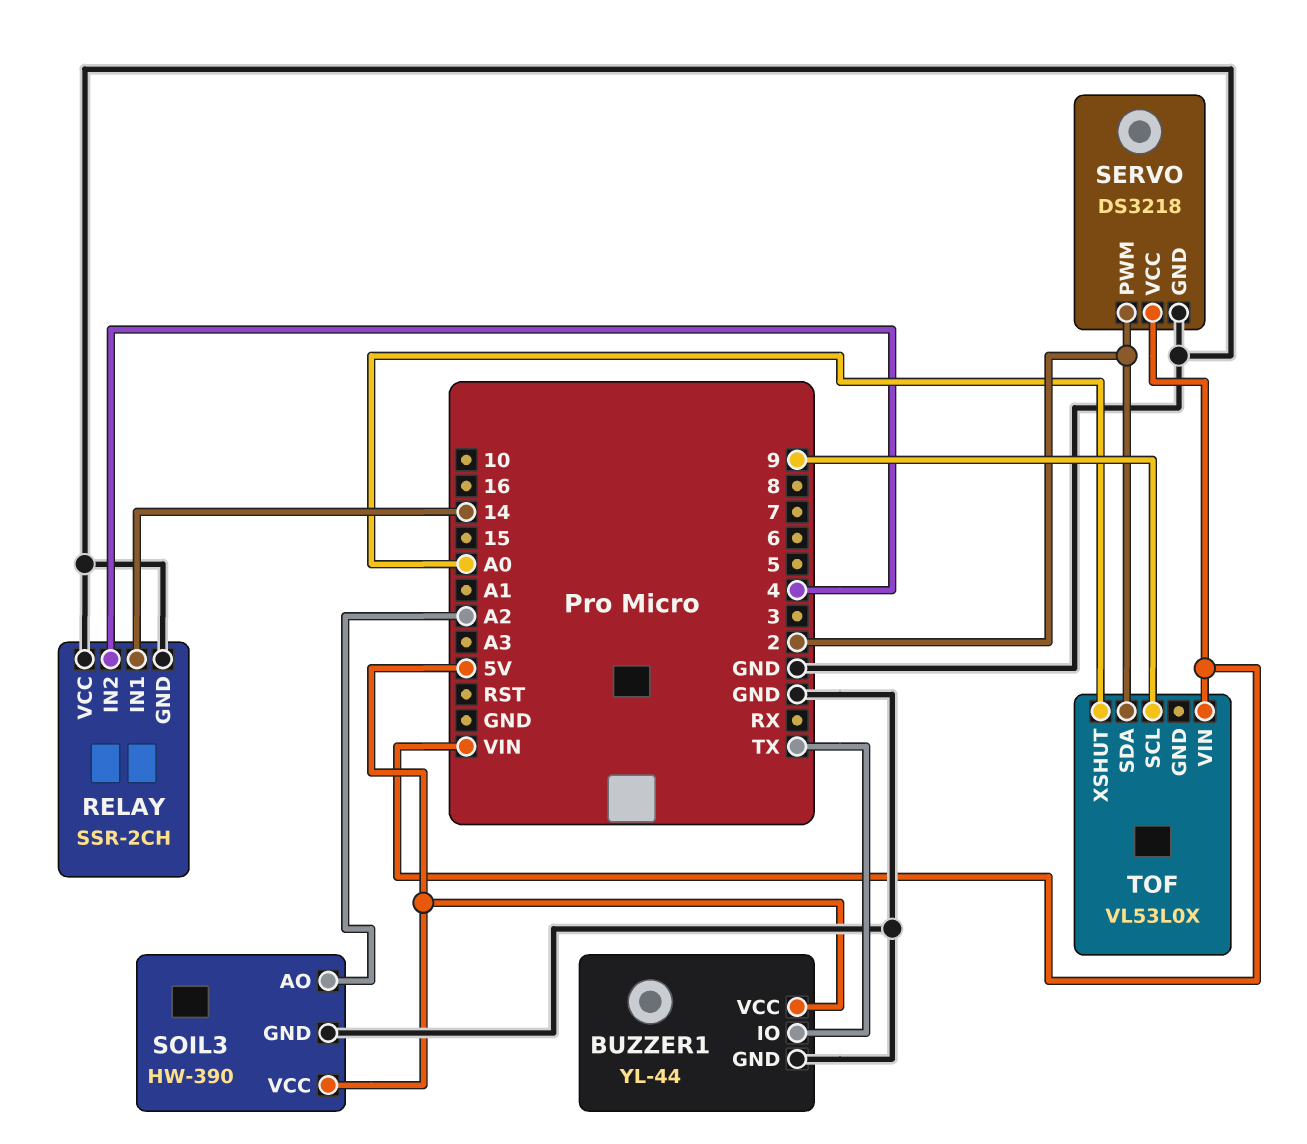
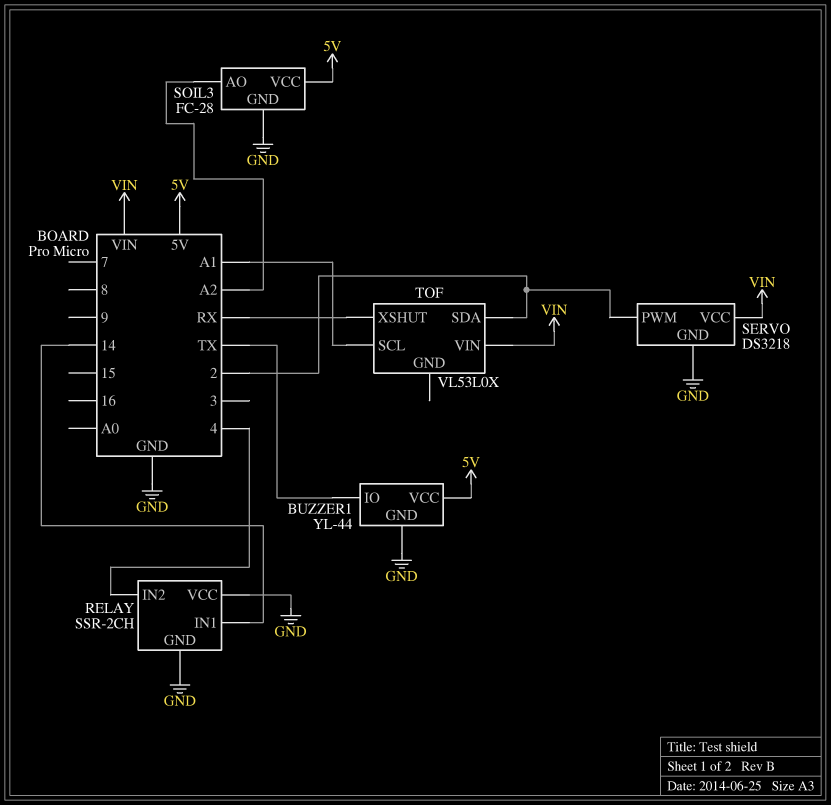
SOIL3: HW-390 -> FC-28
TOF pin SCL: 9 -> A1
TOF pin XSHUT: A0 -> RX

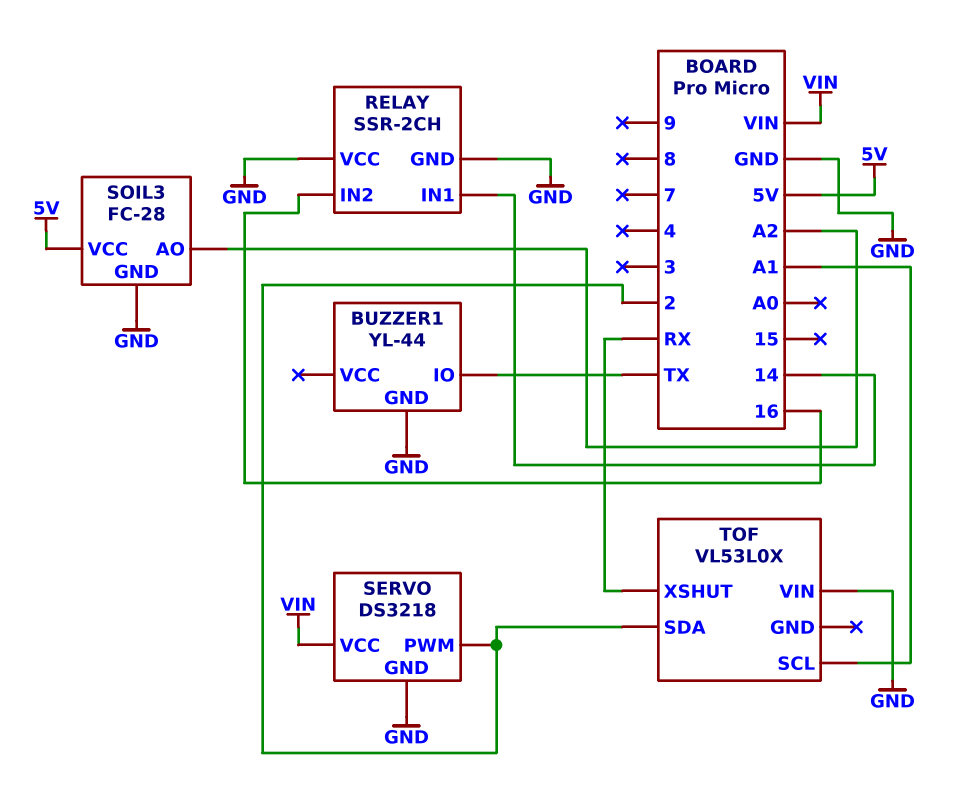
BUZZER1 pin VCC: 5V -> none
RELAY pin IN2: 4 -> 16
TOF pin VIN: VIN -> GND

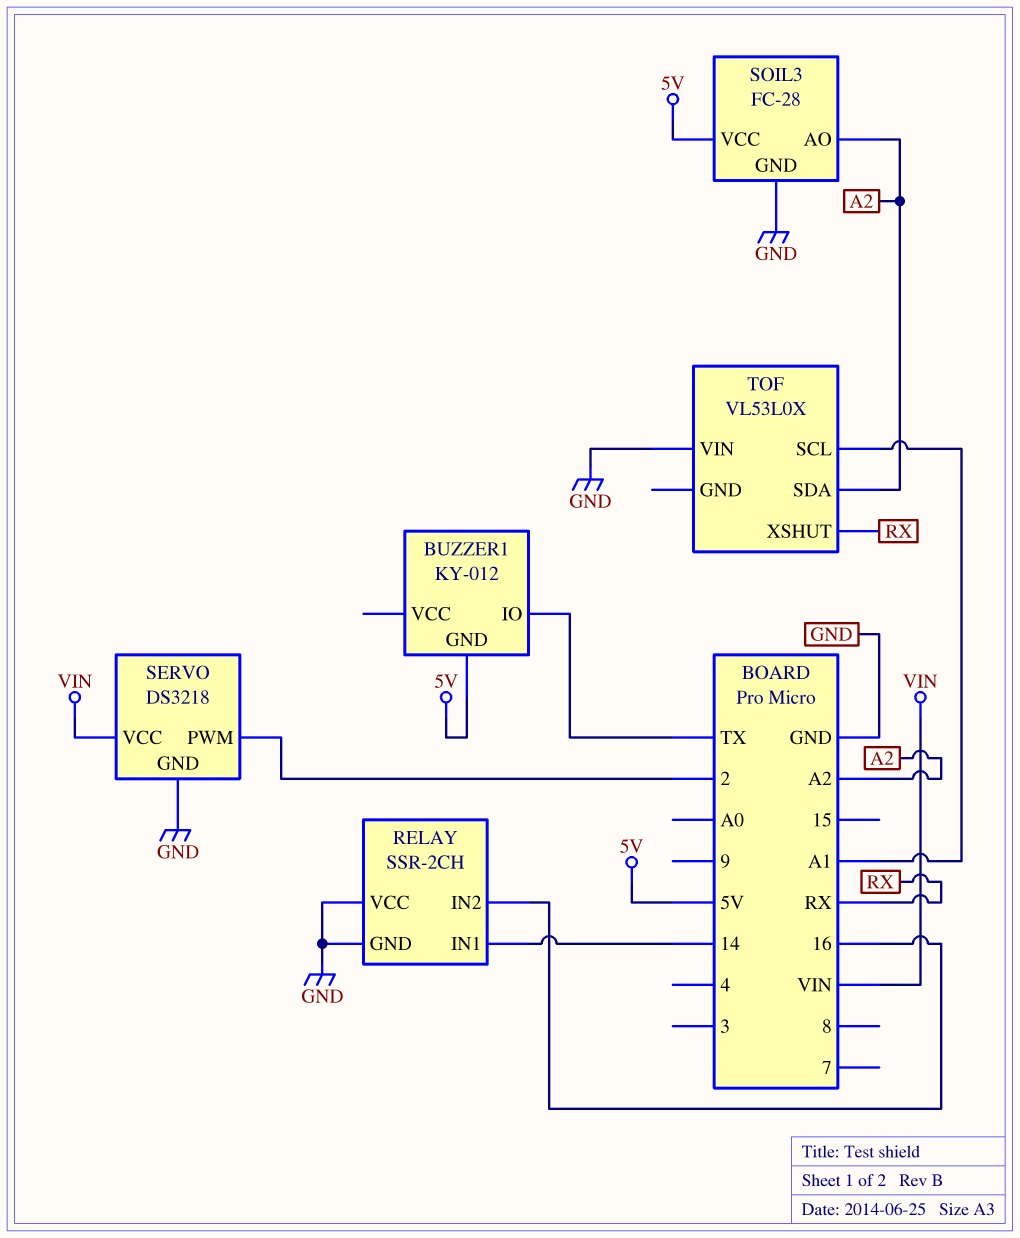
BUZZER1: YL-44 -> KY-012
BUZZER1 pin GND: GND -> 5V
TOF pin SDA: 2 -> A2

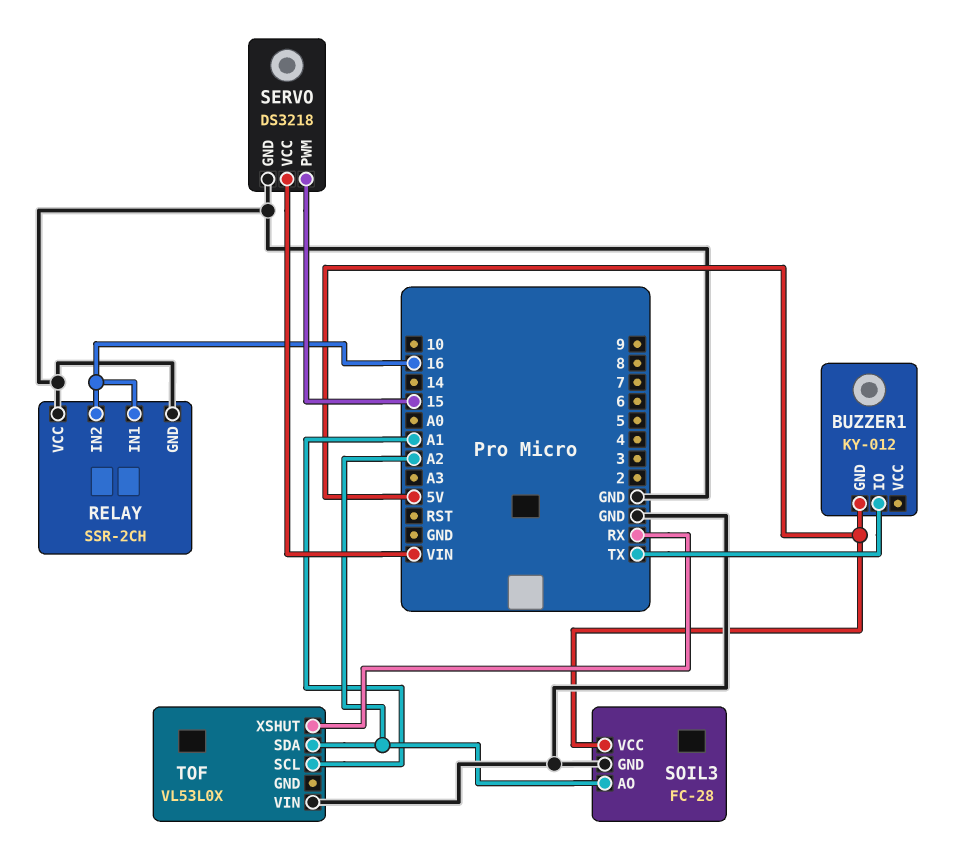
RELAY pin IN1: 14 -> 16
SERVO pin PWM: 2 -> 15

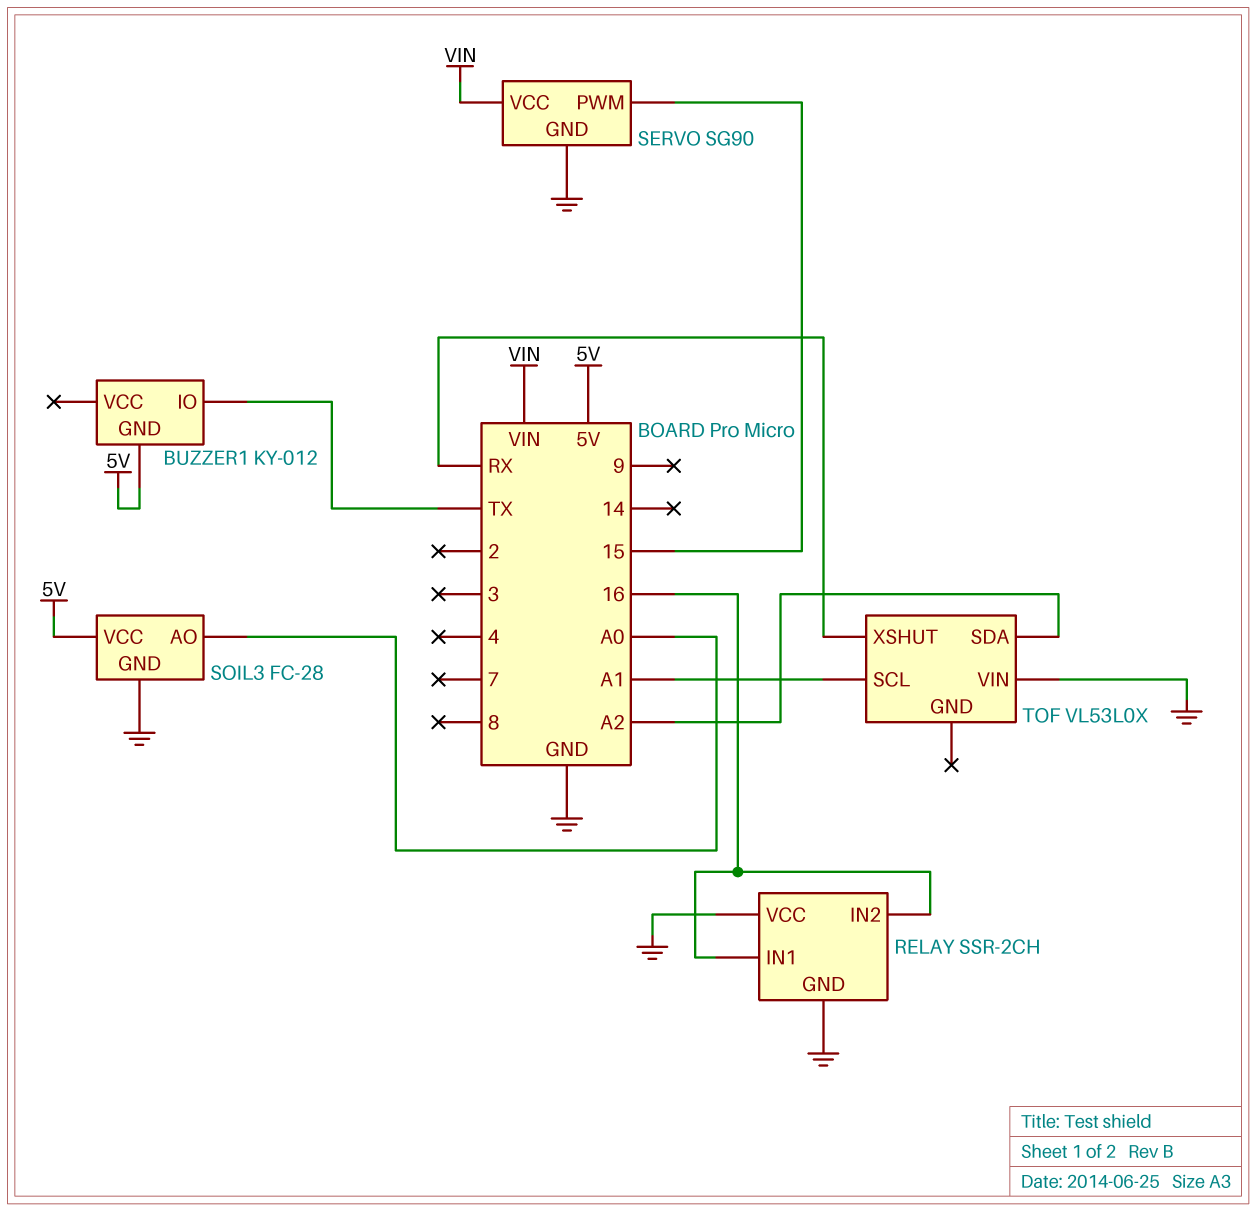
SERVO: DS3218 -> SG90
SOIL3 pin AO: A2 -> A0

